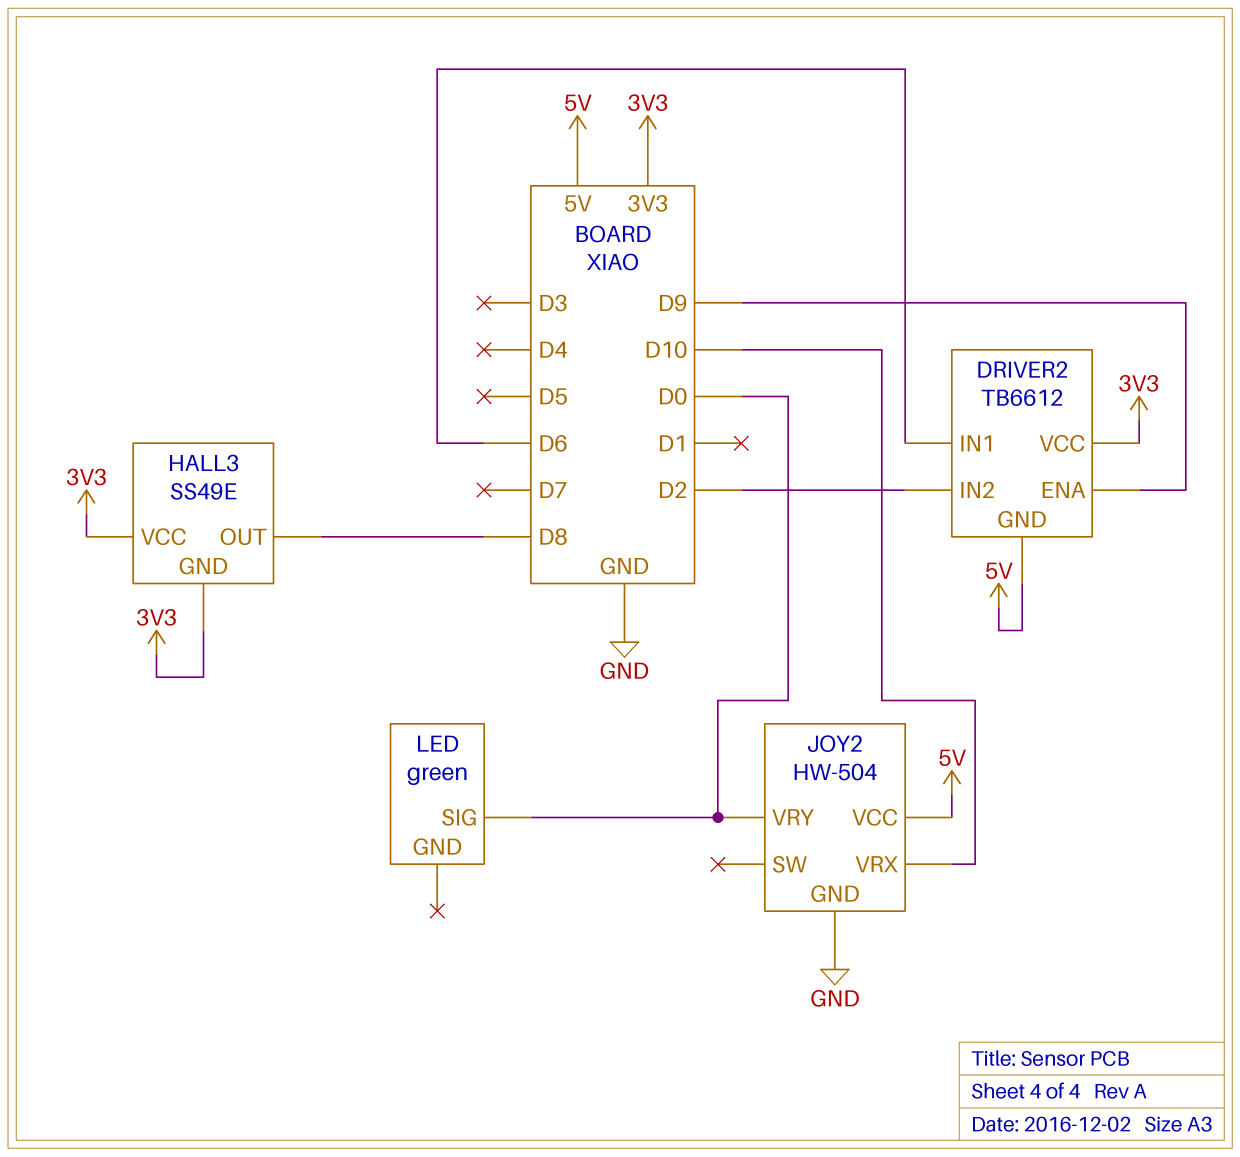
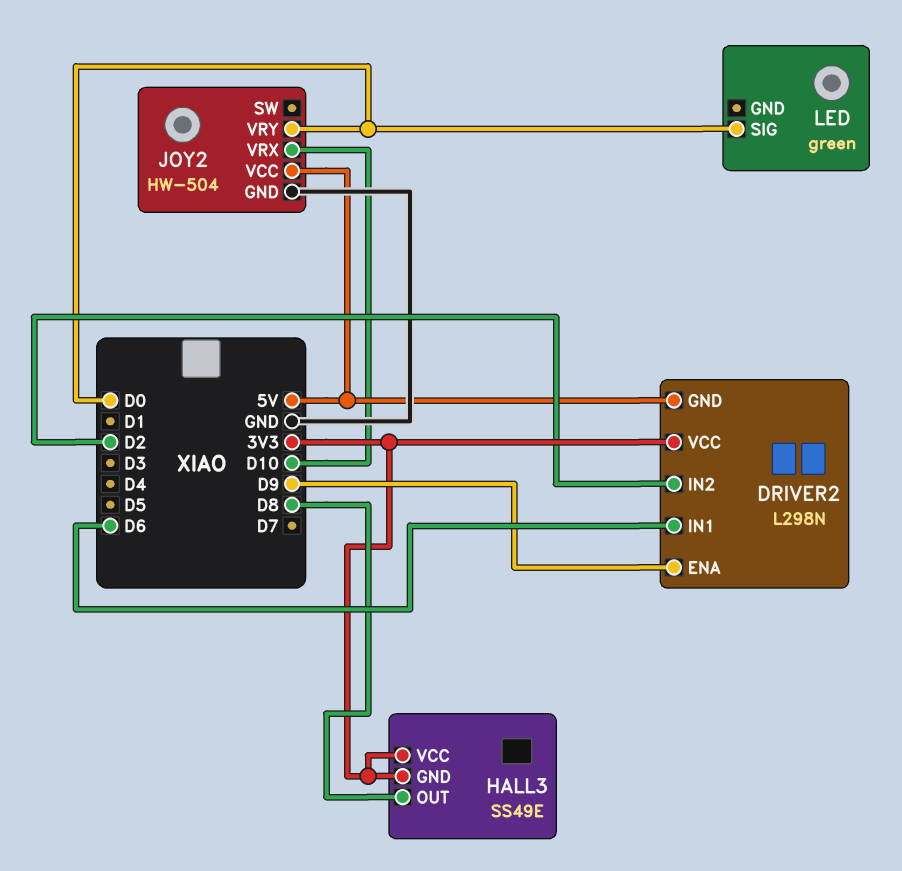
DRIVER2: TB6612 -> L298N

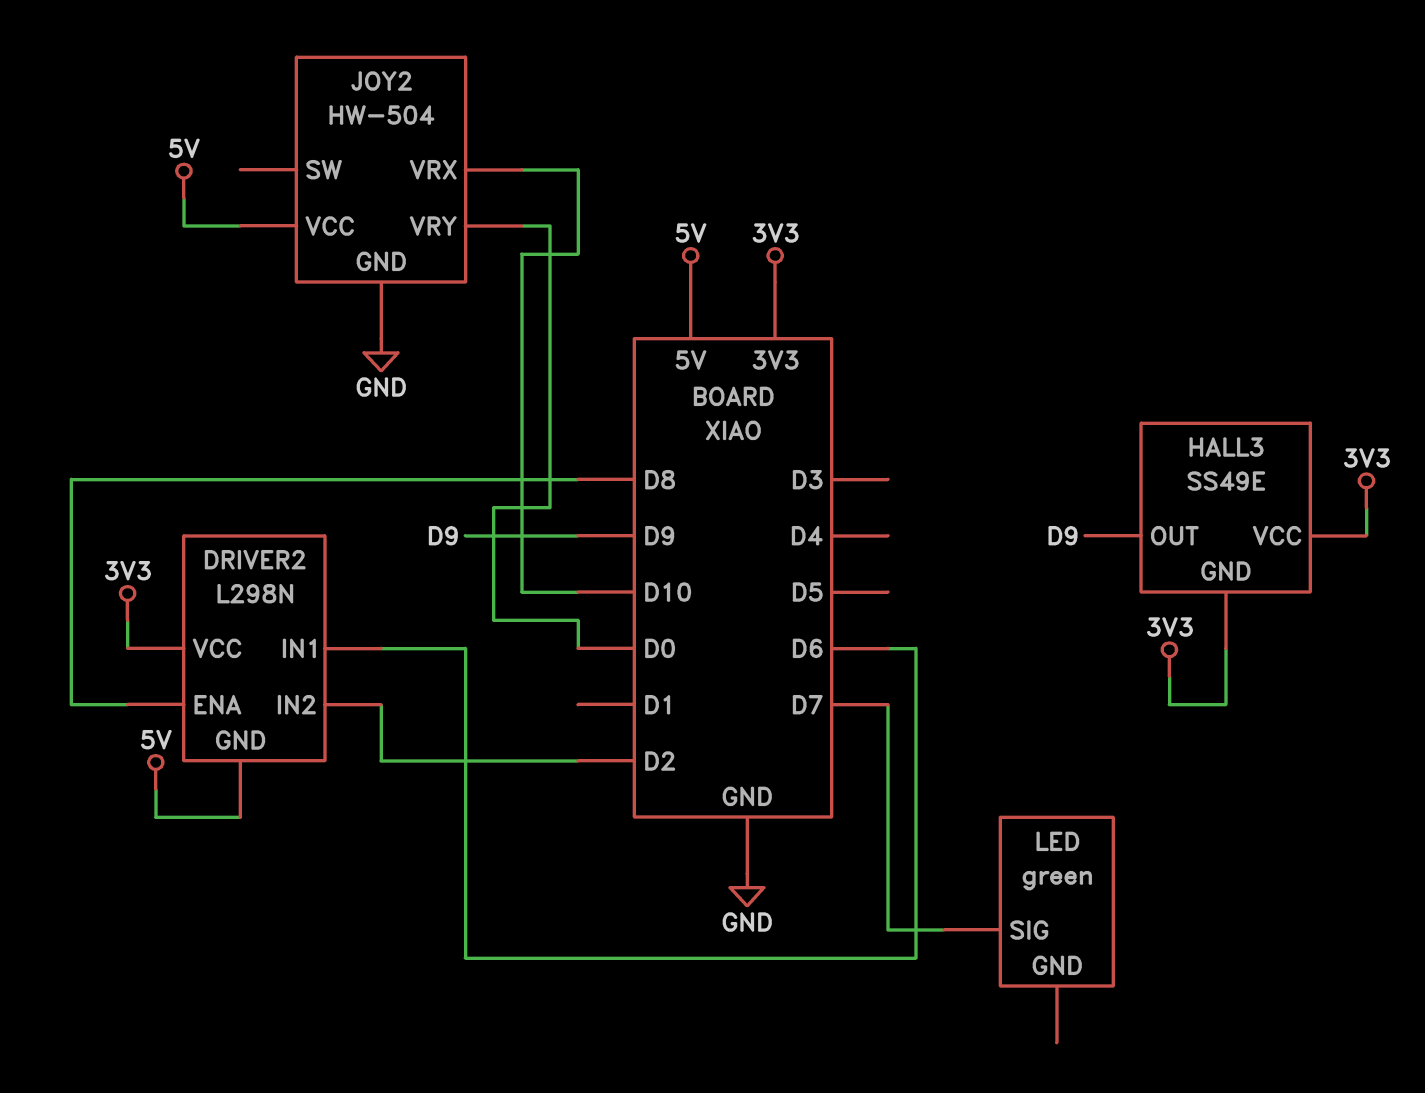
DRIVER2 pin ENA: D9 -> D8
HALL3 pin OUT: D8 -> D9
LED pin SIG: D0 -> D7

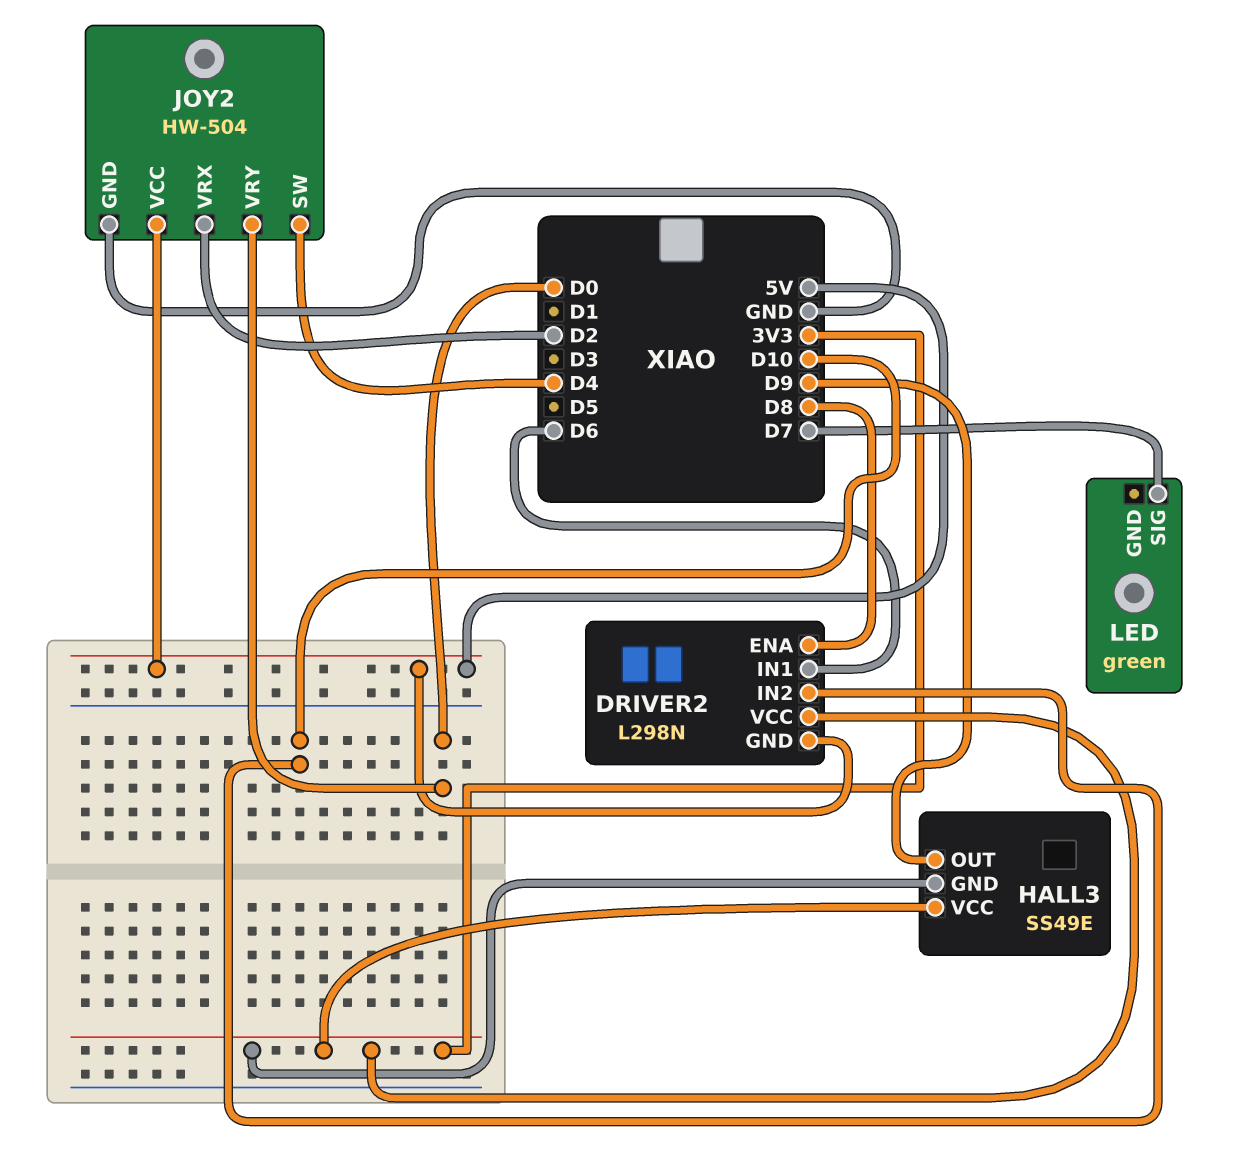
DRIVER2 pin IN2: D2 -> D10
JOY2 pin SW: none -> D4
JOY2 pin VRX: D10 -> D2

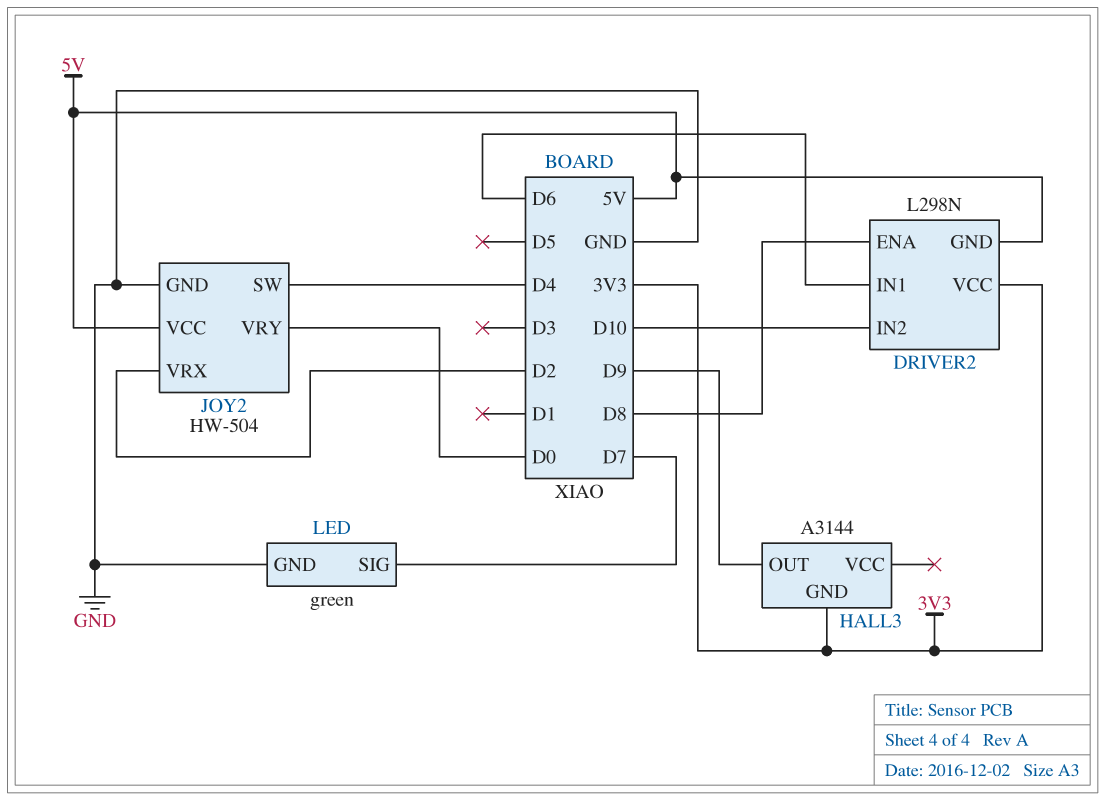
HALL3: SS49E -> A3144
HALL3 pin VCC: 3V3 -> none
LED pin GND: none -> GND

